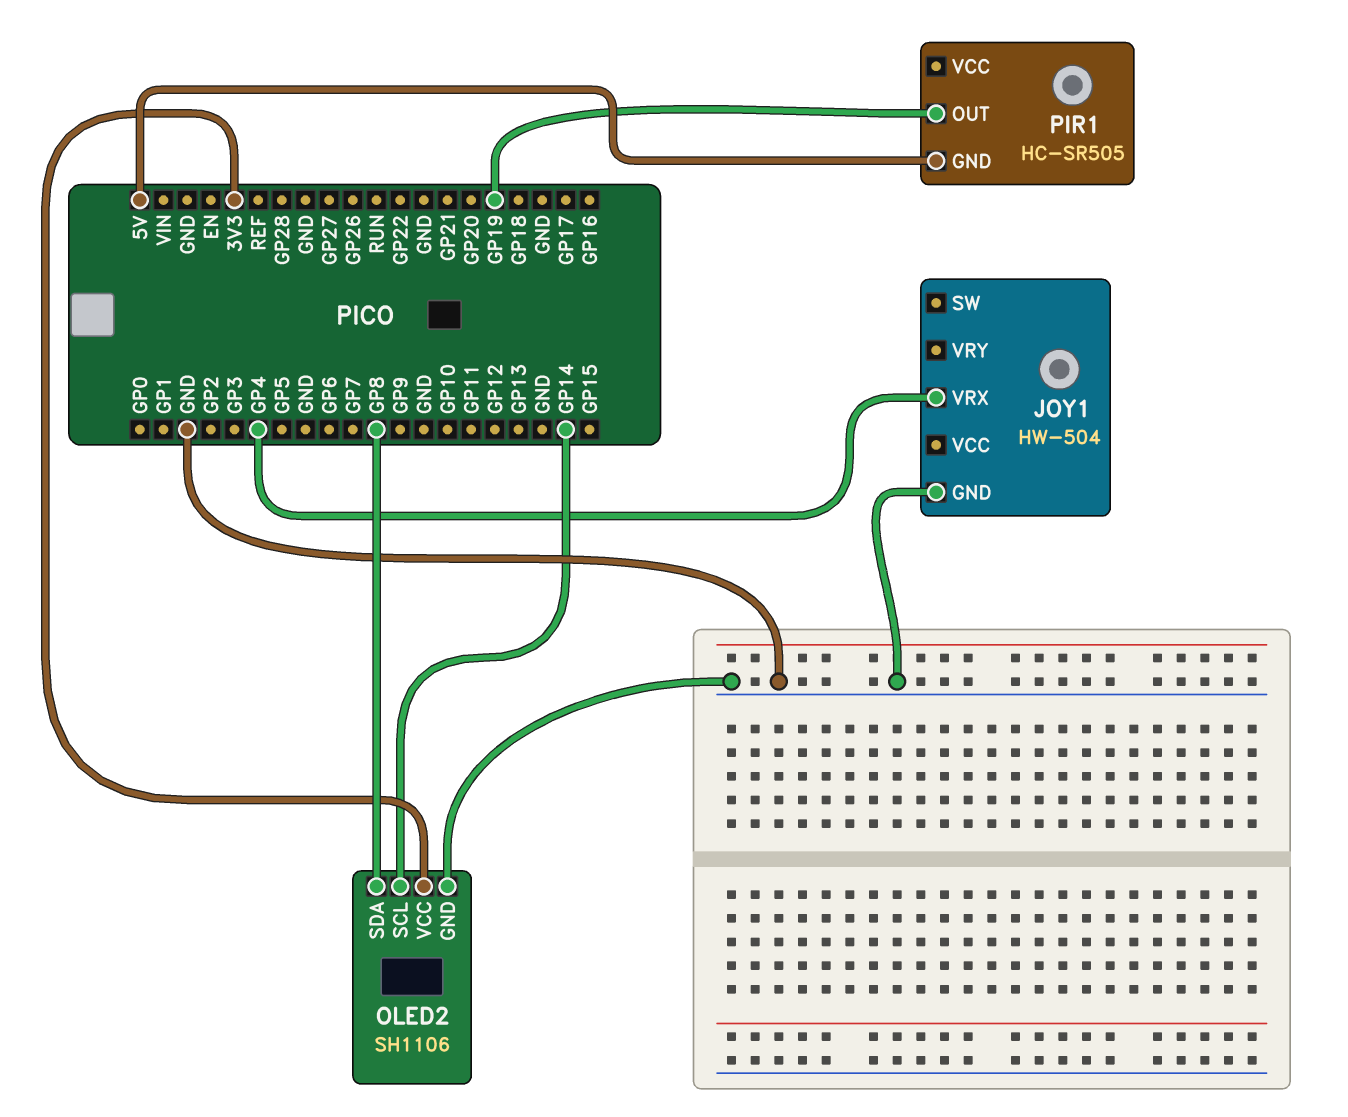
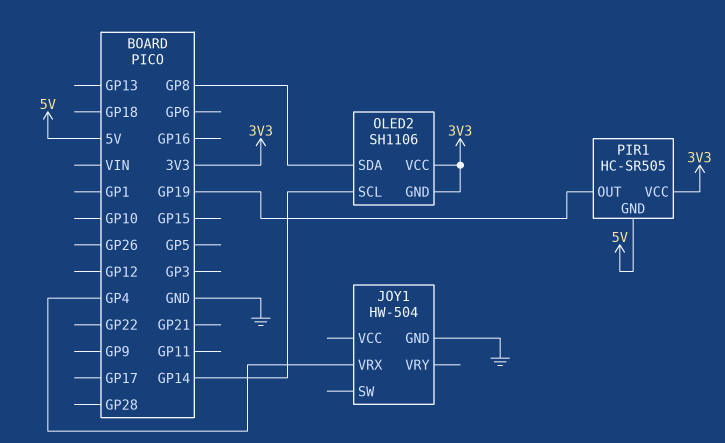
OLED2 pin GND: GND -> 3V3
PIR1 pin VCC: none -> 3V3

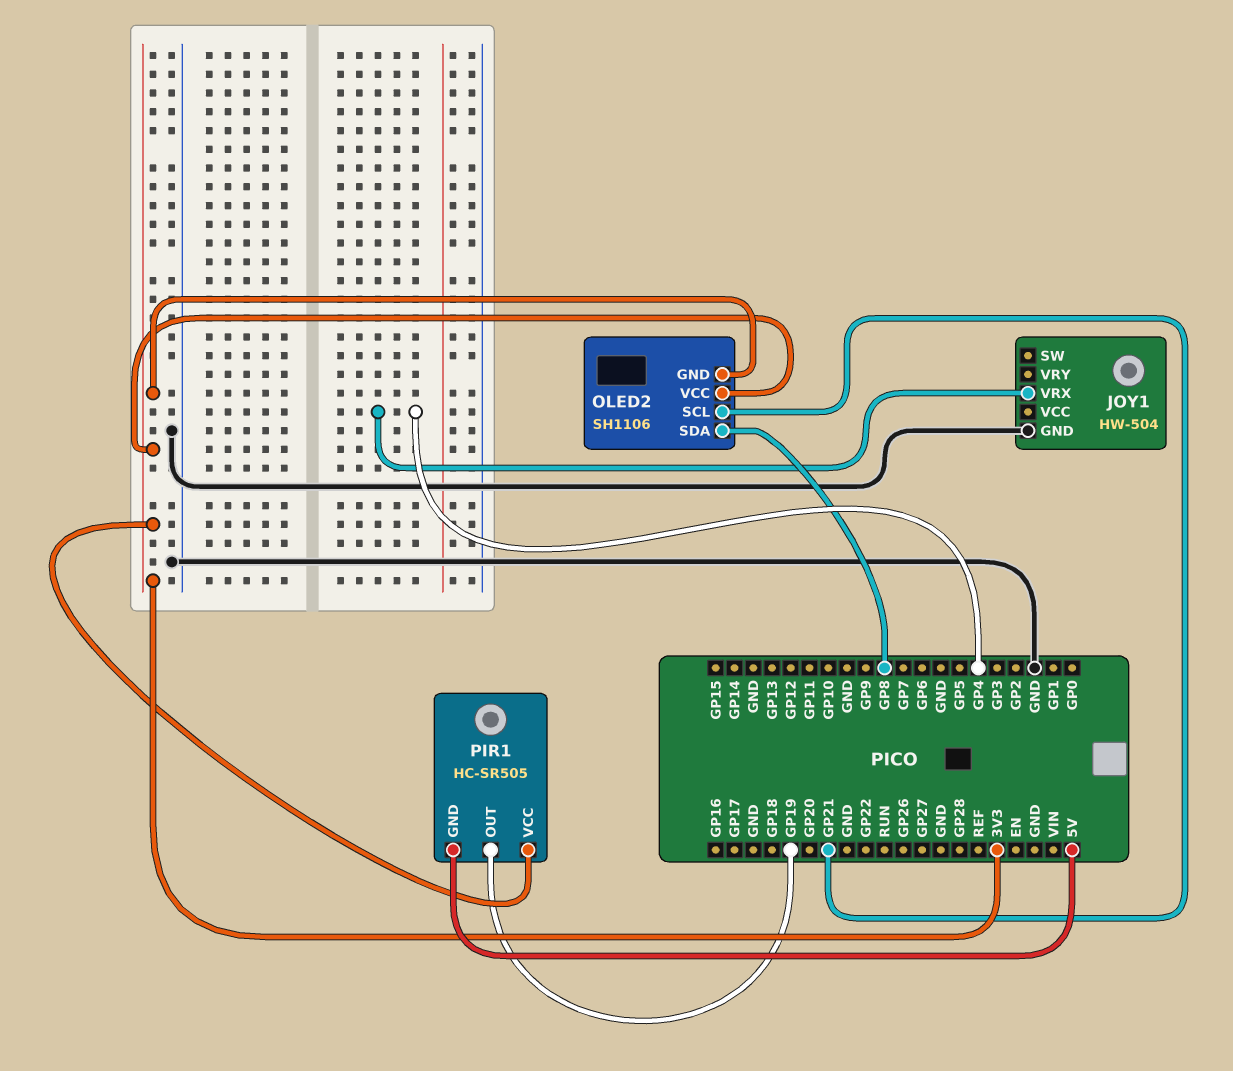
OLED2 pin SCL: GP14 -> GP21

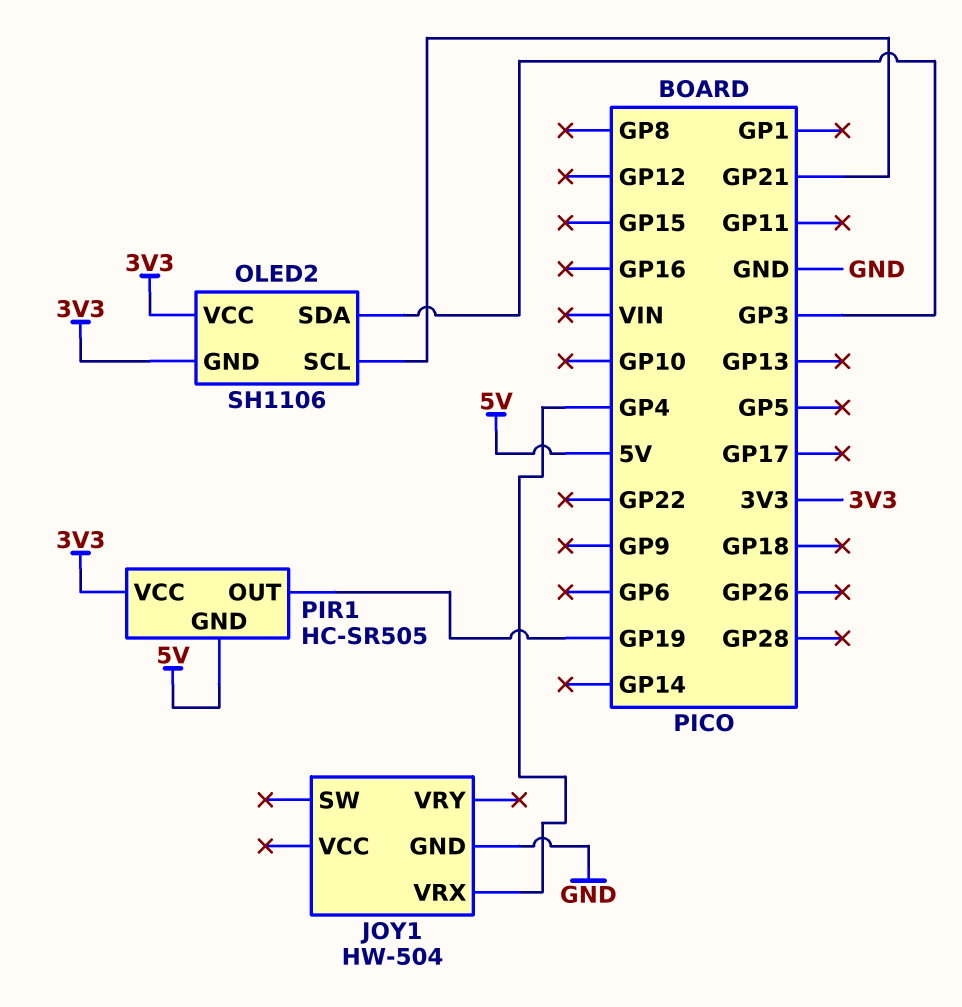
OLED2 pin SDA: GP8 -> GP3

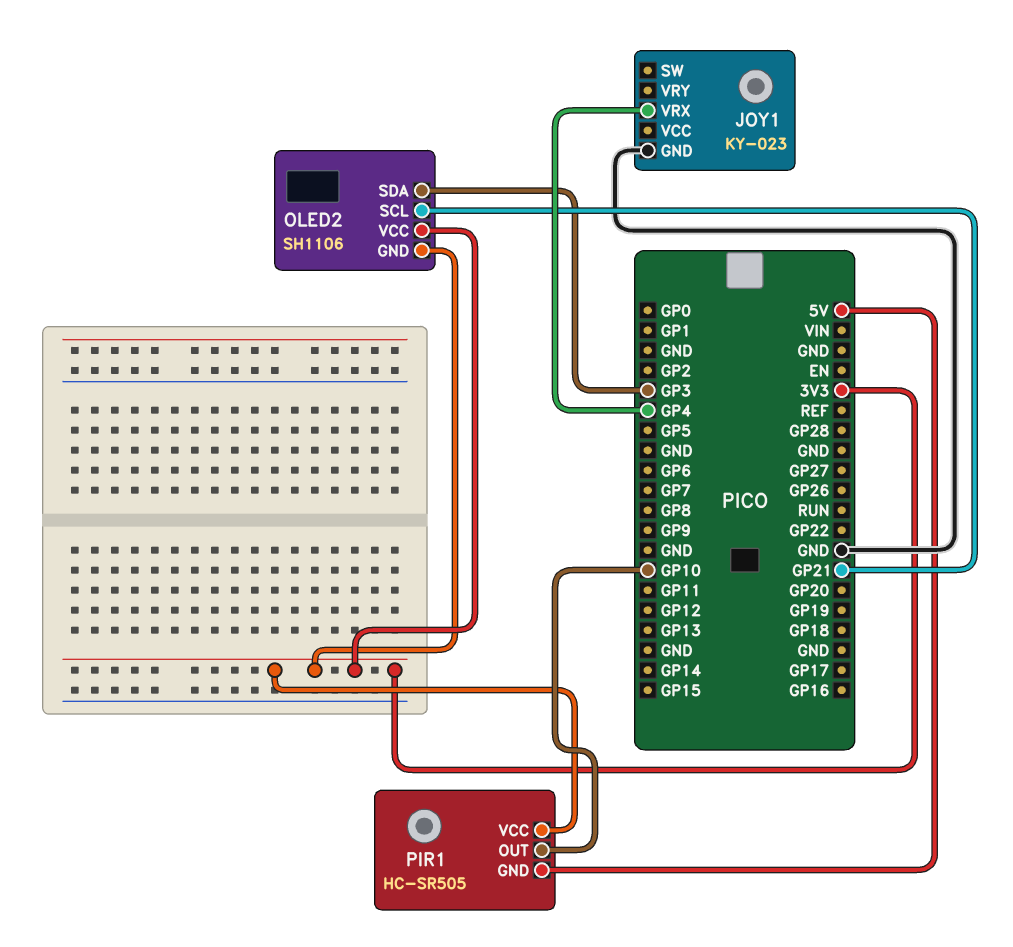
JOY1: HW-504 -> KY-023
PIR1 pin OUT: GP19 -> GP10

